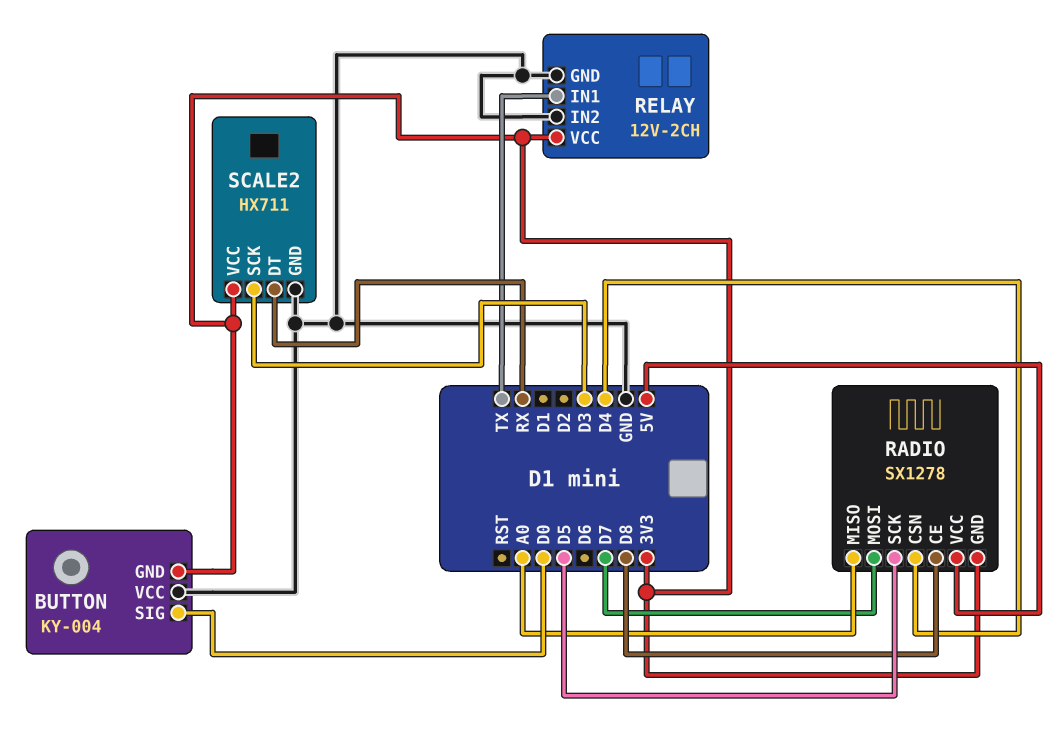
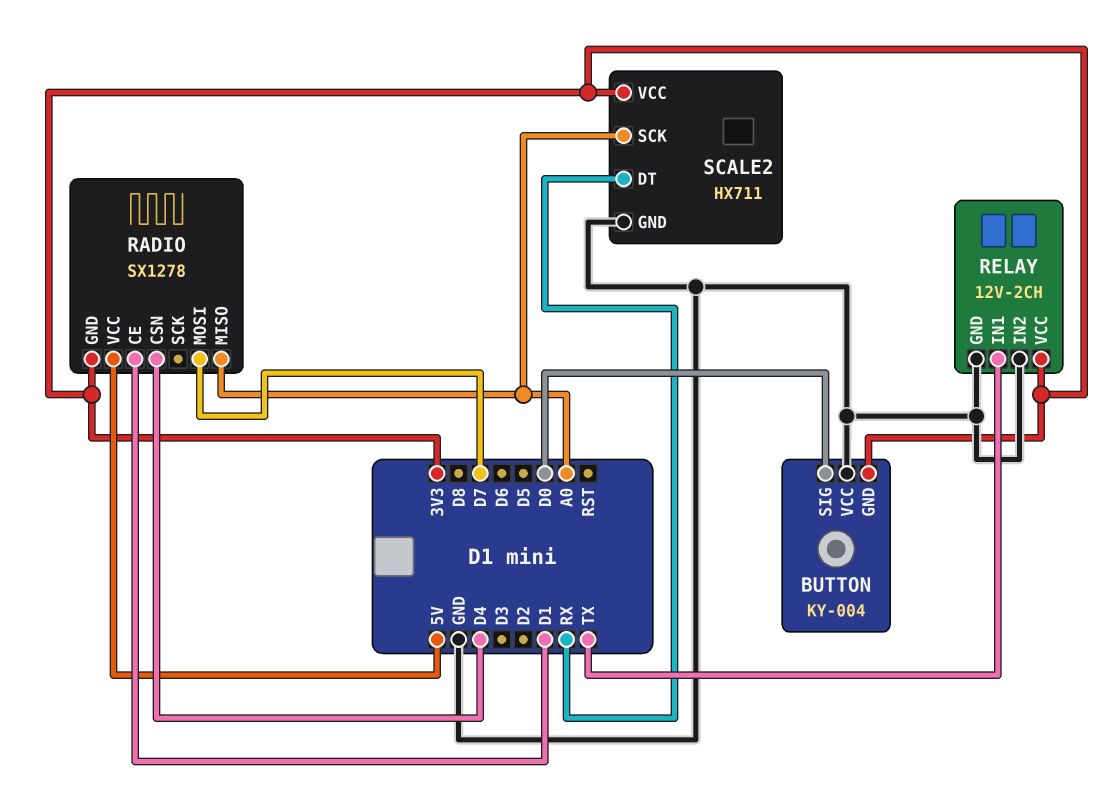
RADIO pin CE: D8 -> D1
RADIO pin SCK: D5 -> none
SCALE2 pin SCK: D3 -> A0

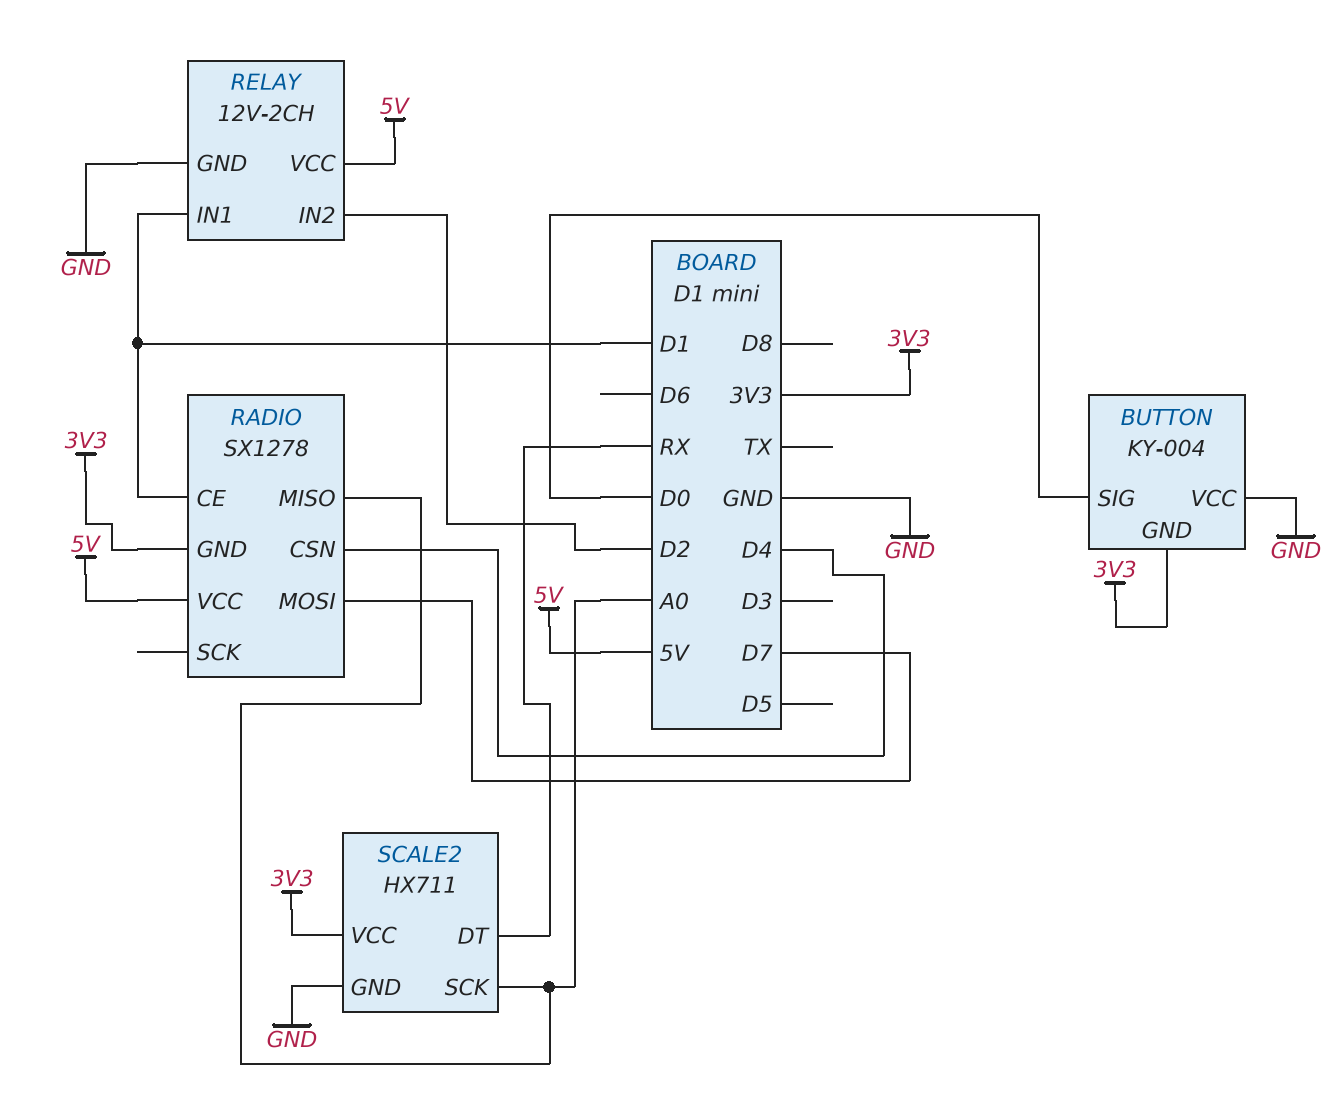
RELAY pin IN1: TX -> D1
RELAY pin IN2: GND -> D2
RELAY pin VCC: 3V3 -> 5V

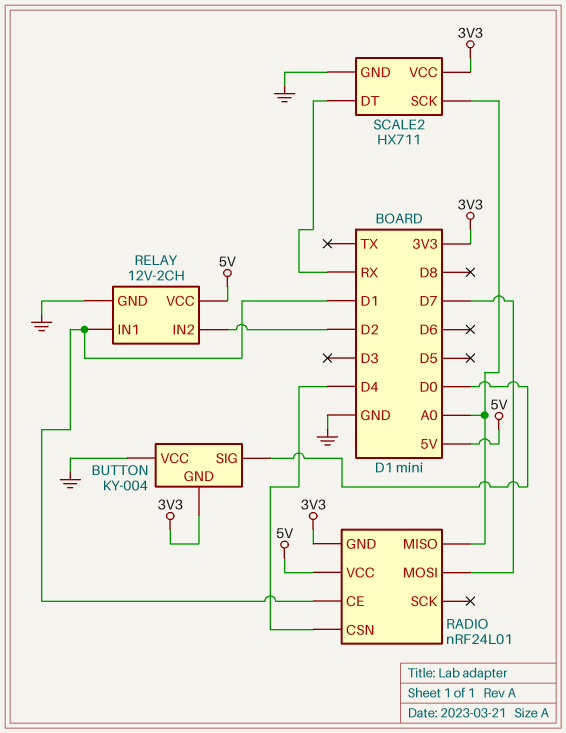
RADIO: SX1278 -> nRF24L01

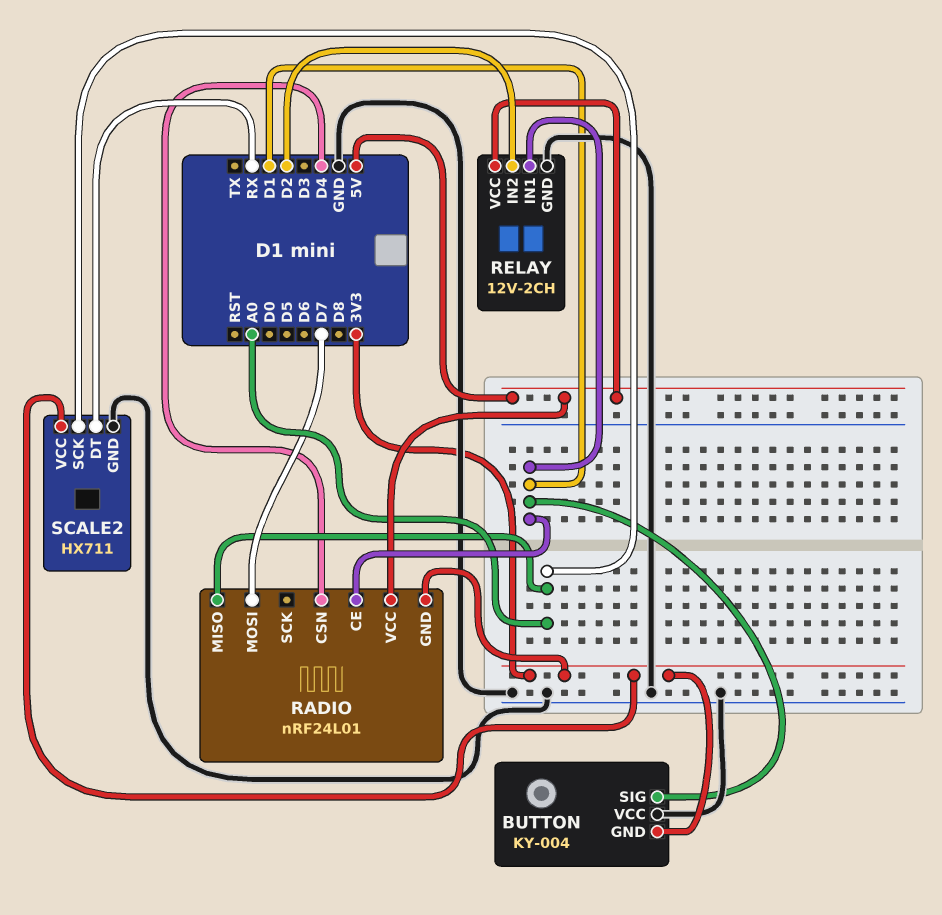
BUTTON pin SIG: D0 -> D1

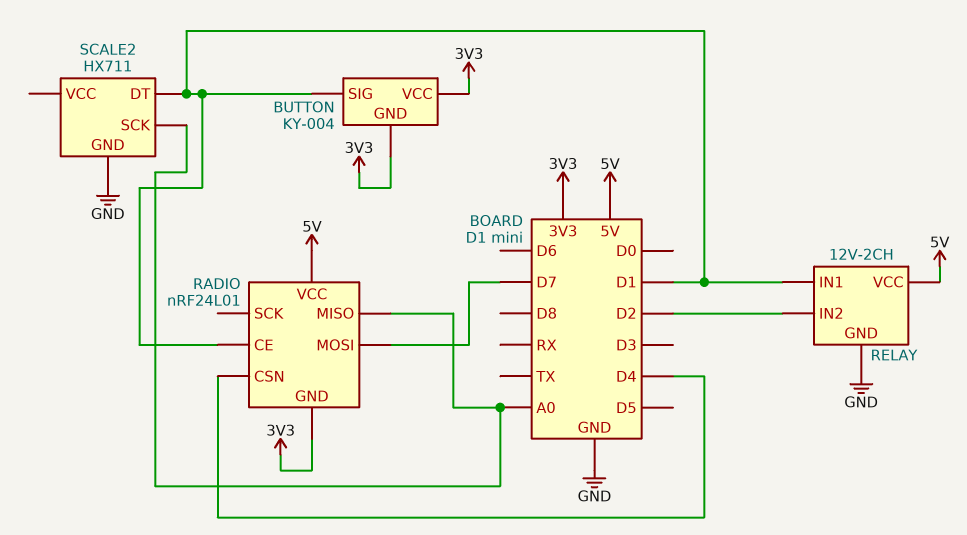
BUTTON pin VCC: GND -> 3V3
SCALE2 pin DT: RX -> D1
SCALE2 pin VCC: 3V3 -> none

